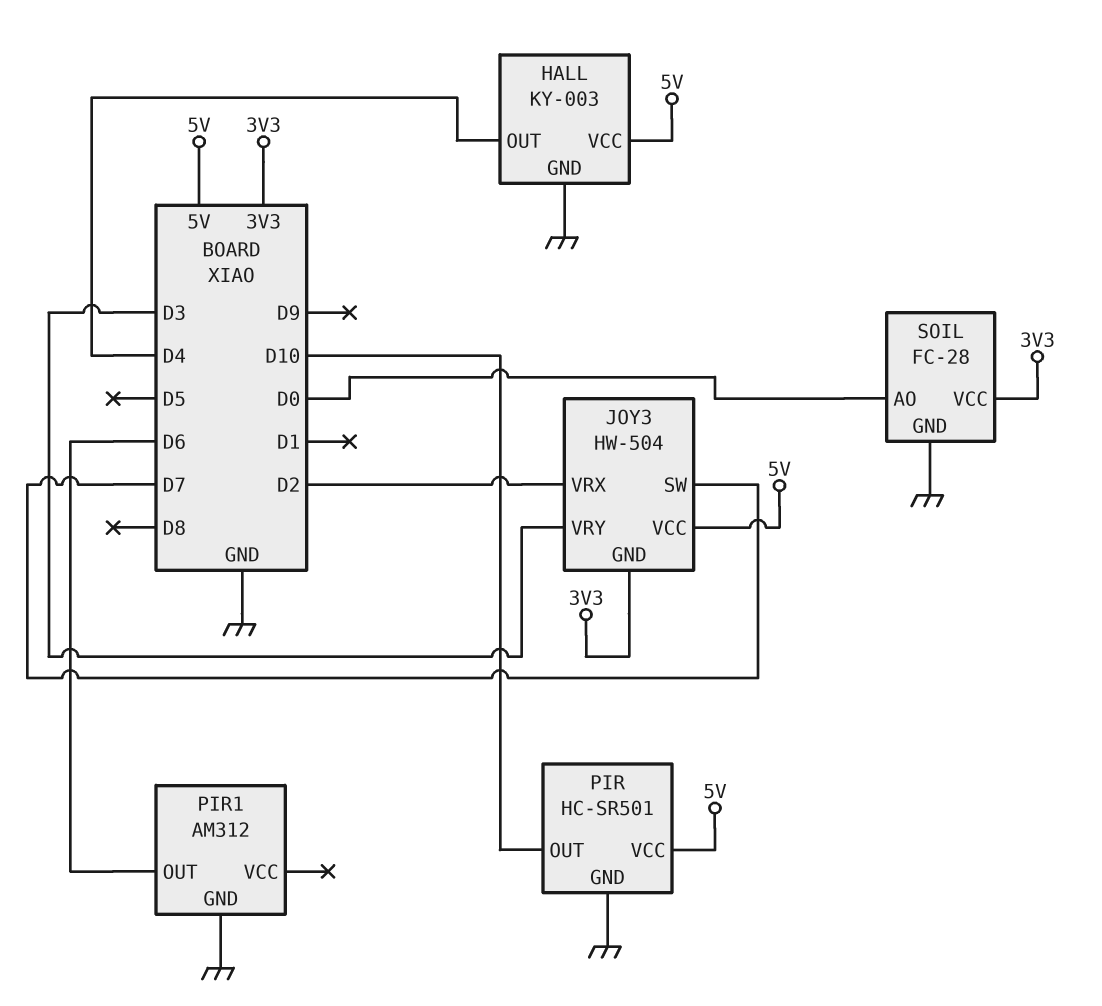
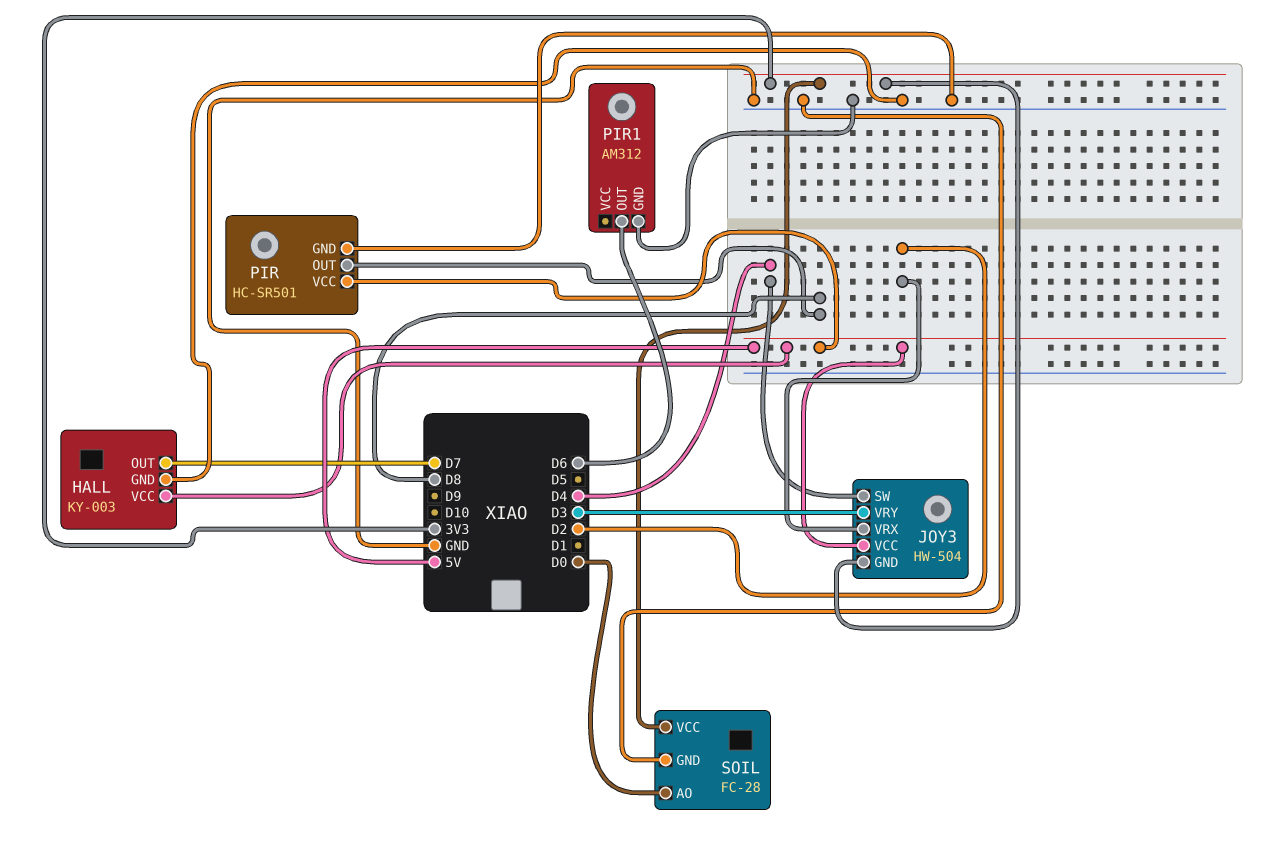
HALL pin OUT: D4 -> D7
JOY3 pin SW: D7 -> D4
PIR pin OUT: D10 -> D8

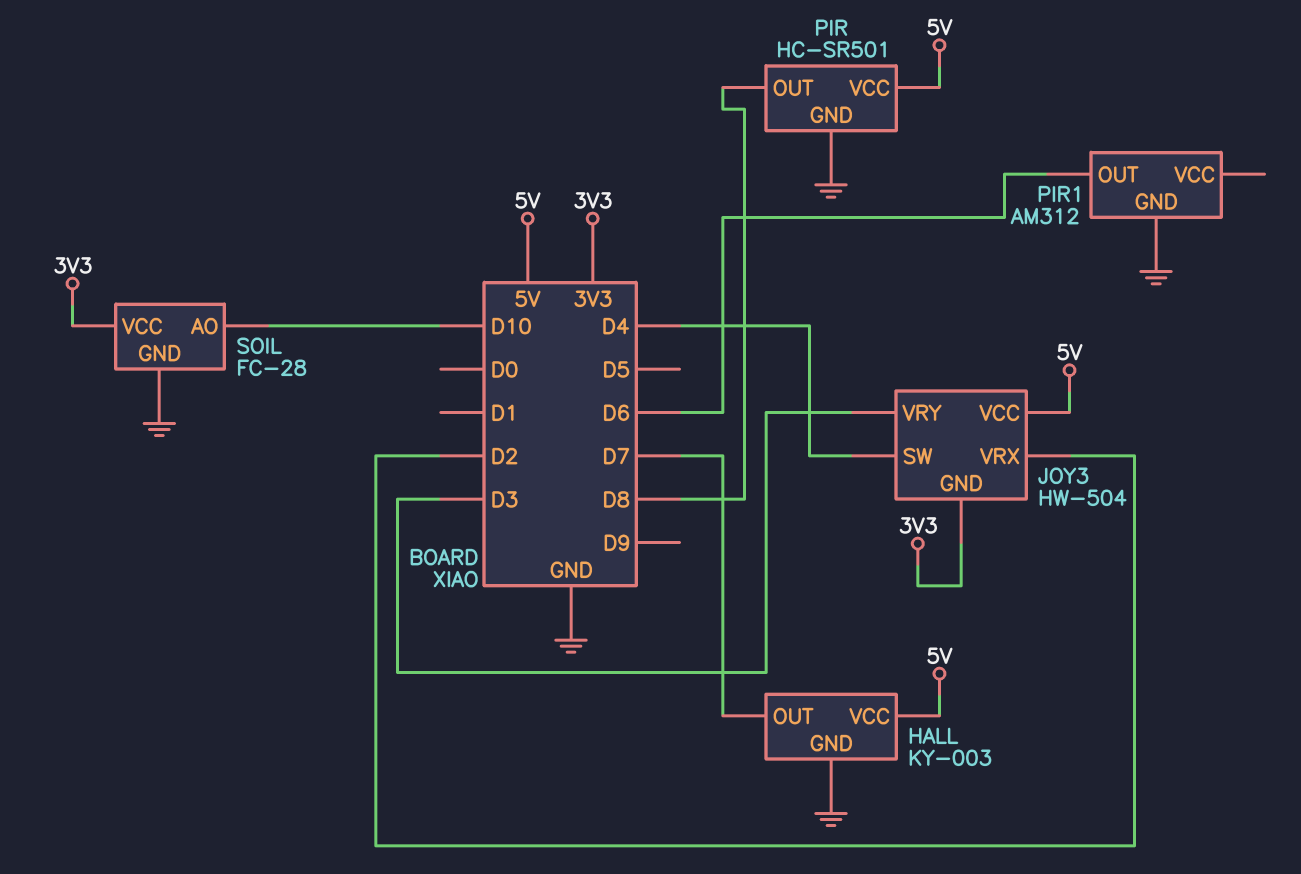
SOIL pin AO: D0 -> D10

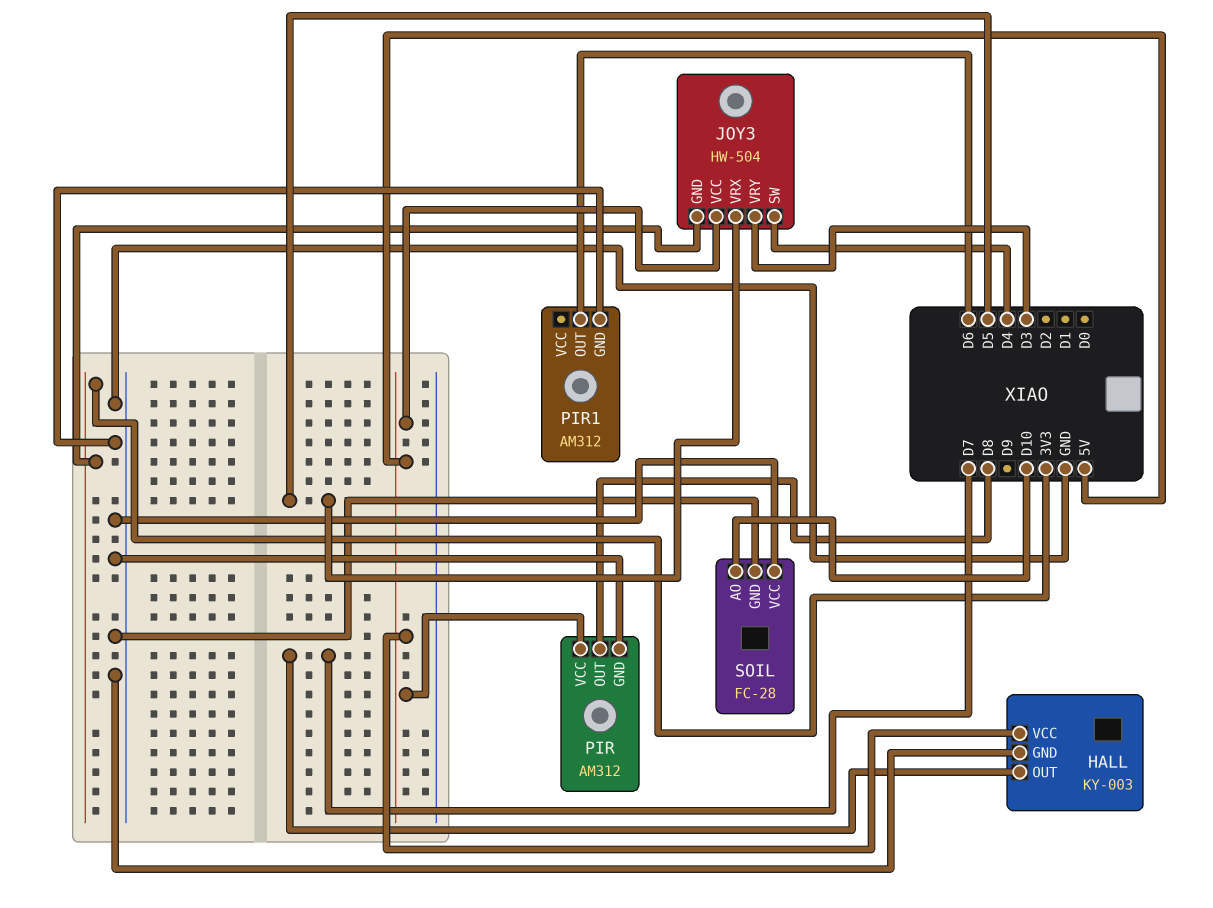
JOY3 pin VRX: D2 -> D5
PIR: HC-SR501 -> AM312
SOIL pin VCC: 3V3 -> GND

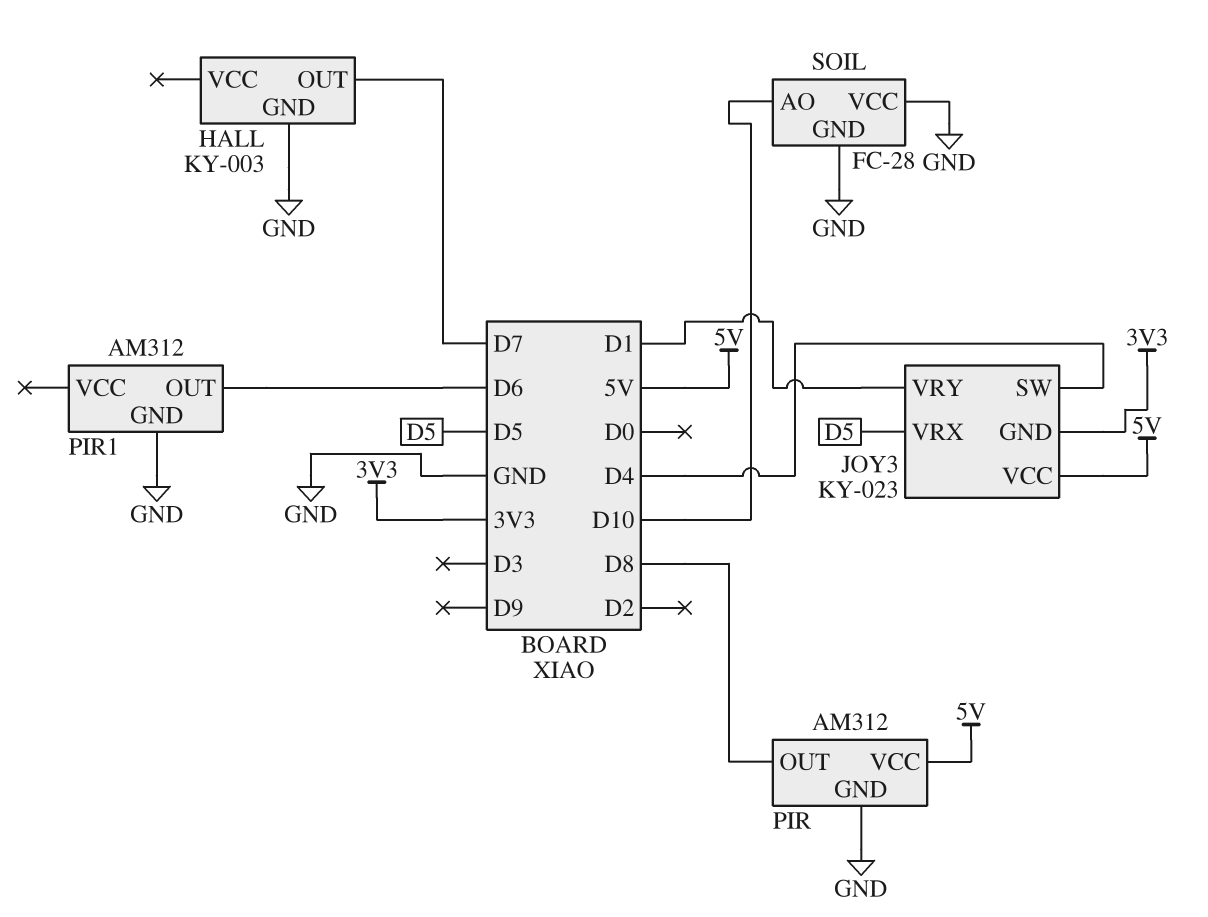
HALL pin VCC: 5V -> none
JOY3: HW-504 -> KY-023
JOY3 pin VRY: D3 -> D1

